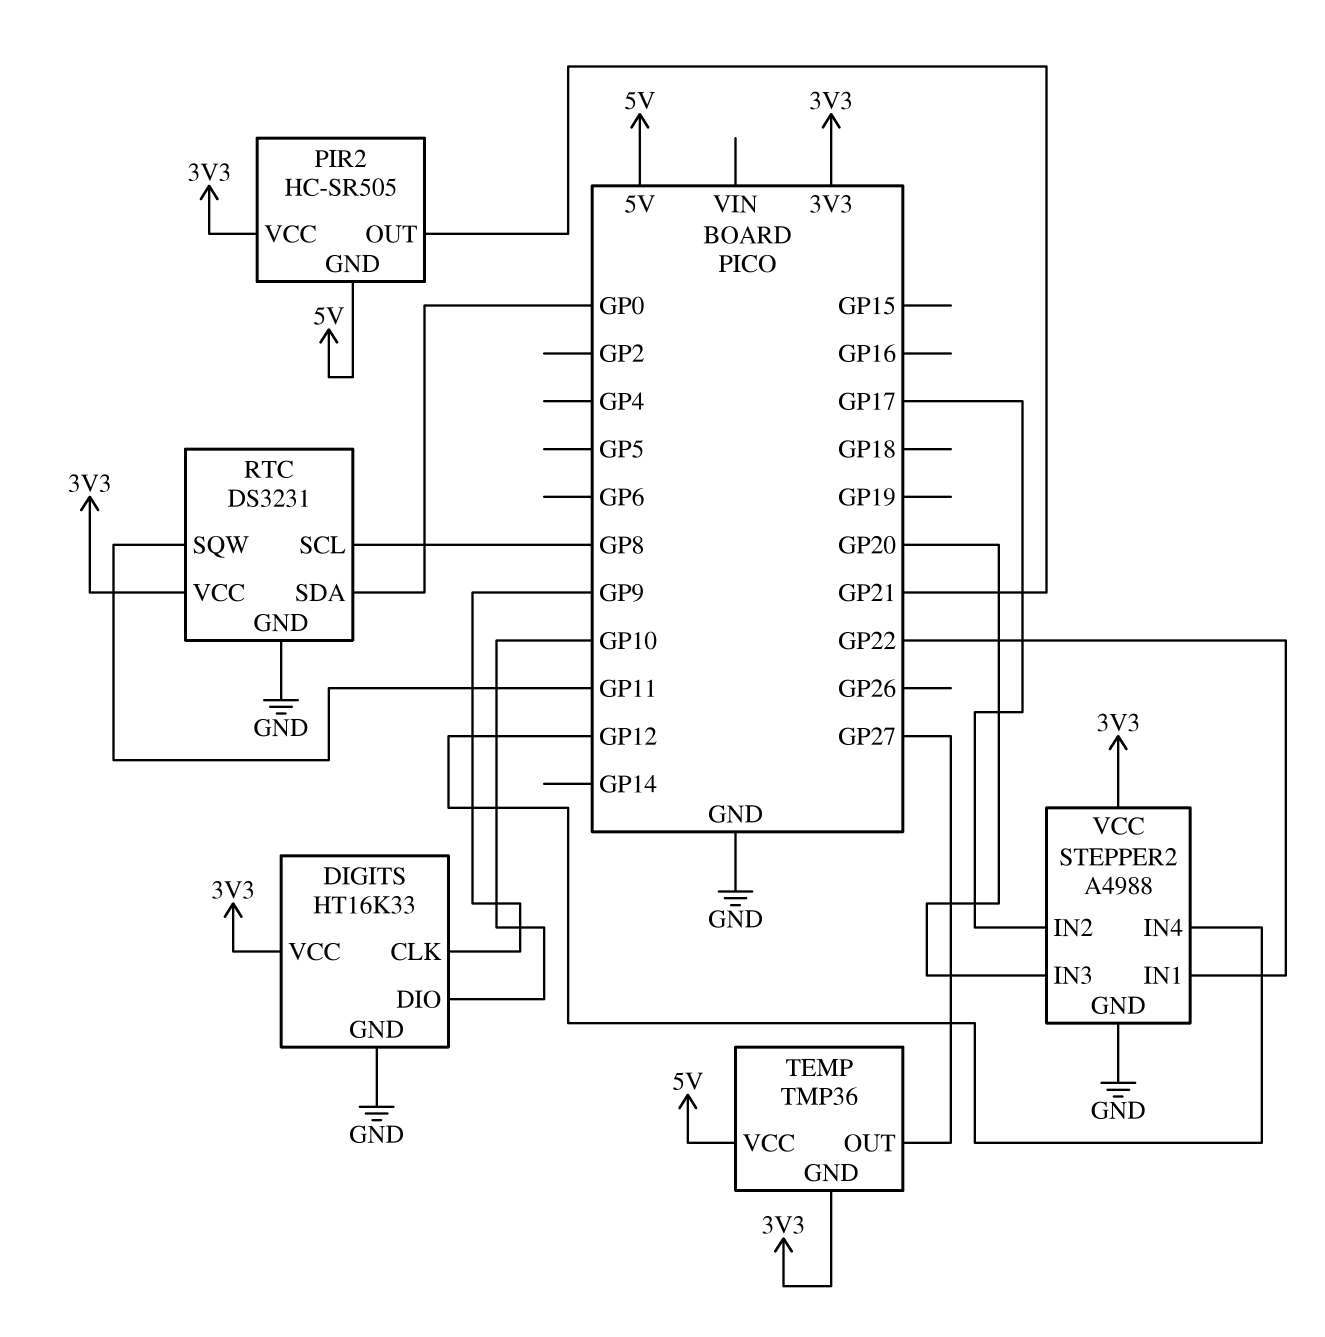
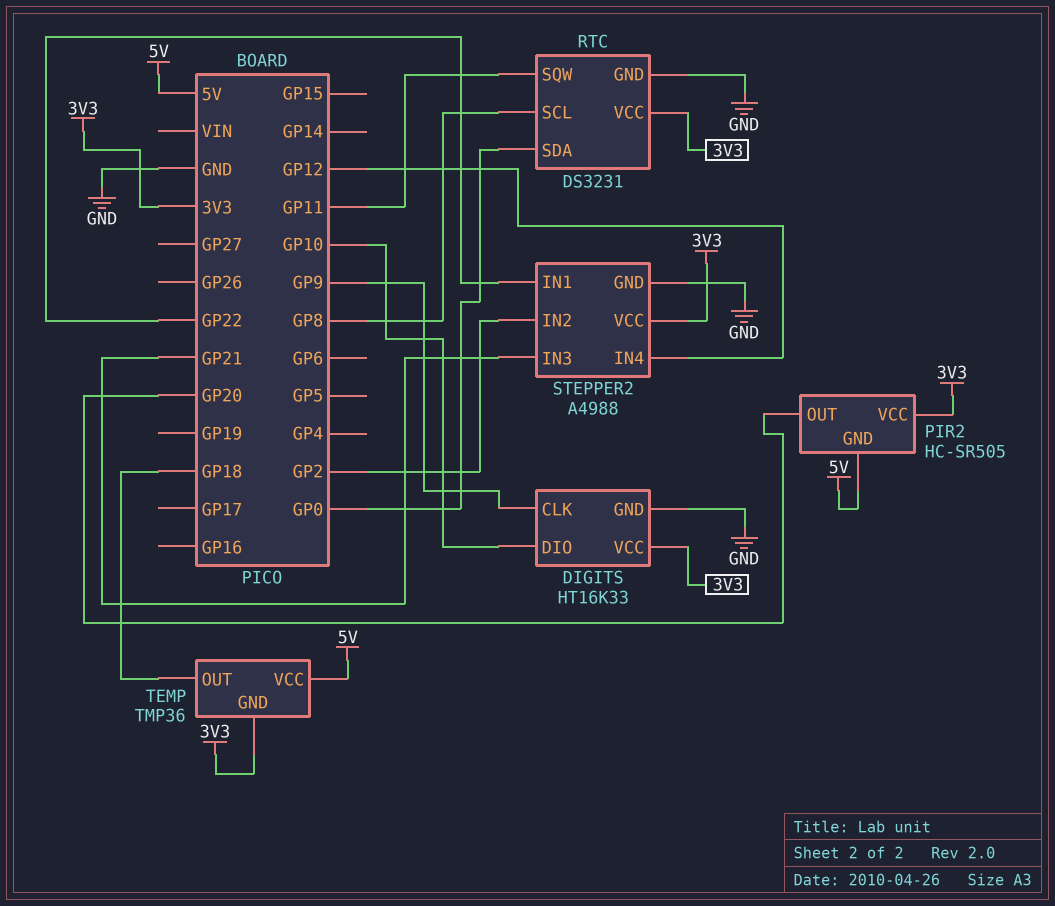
PIR2 pin OUT: GP21 -> GP20
STEPPER2 pin IN2: GP17 -> GP2
STEPPER2 pin IN3: GP20 -> GP21
TEMP pin OUT: GP27 -> GP18

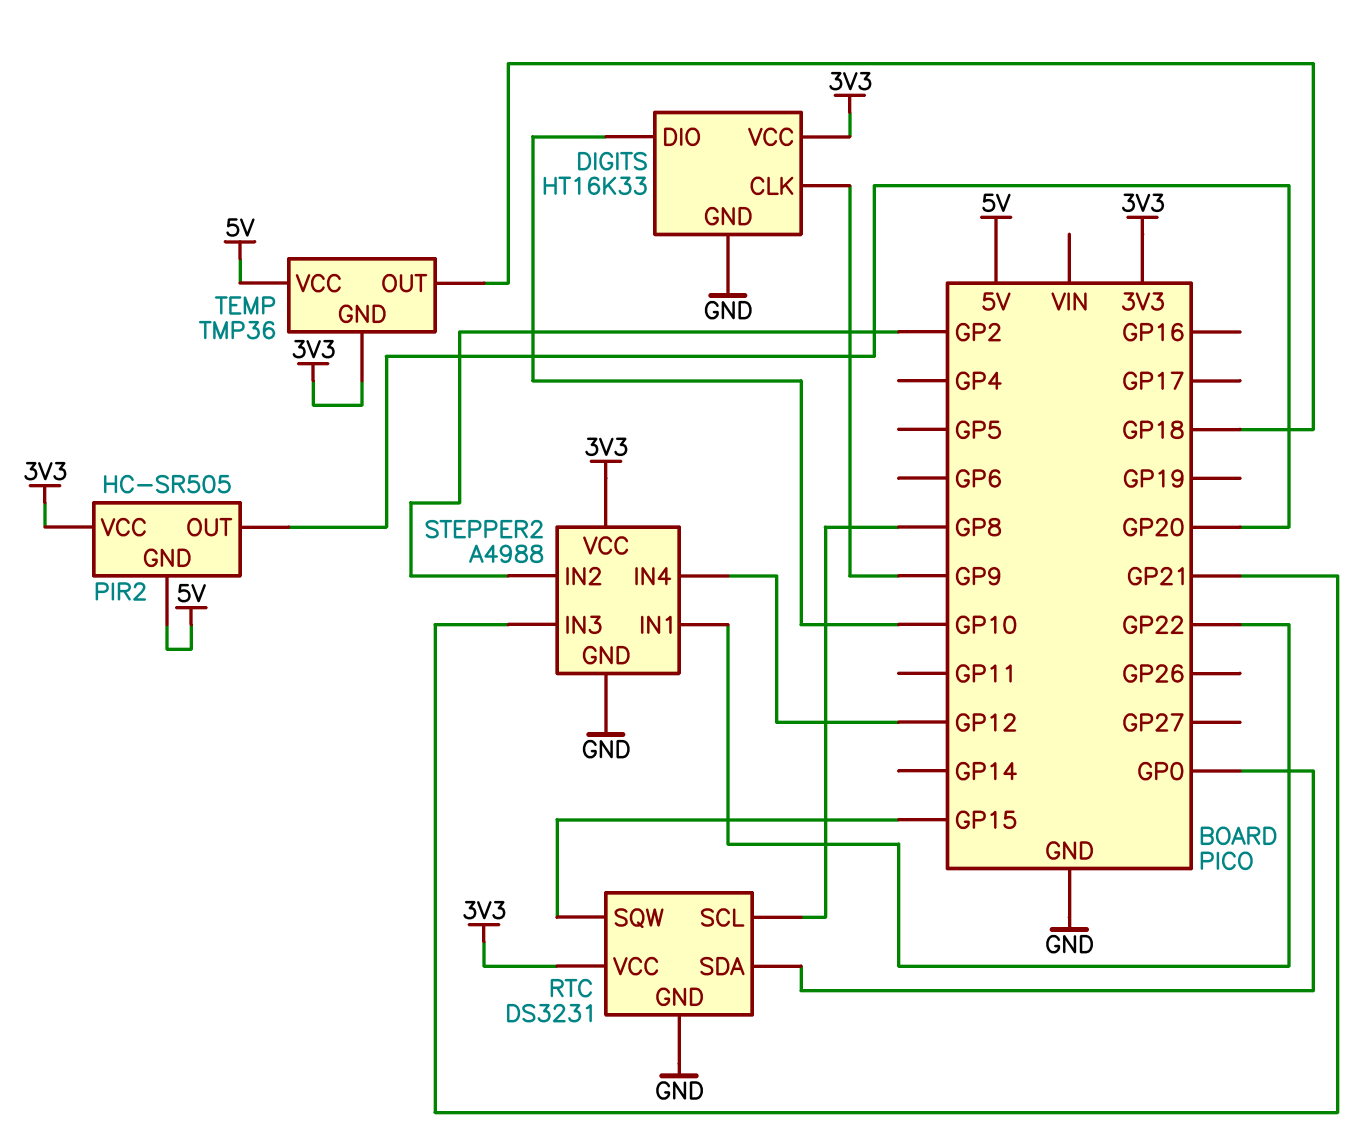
RTC pin SQW: GP11 -> GP15

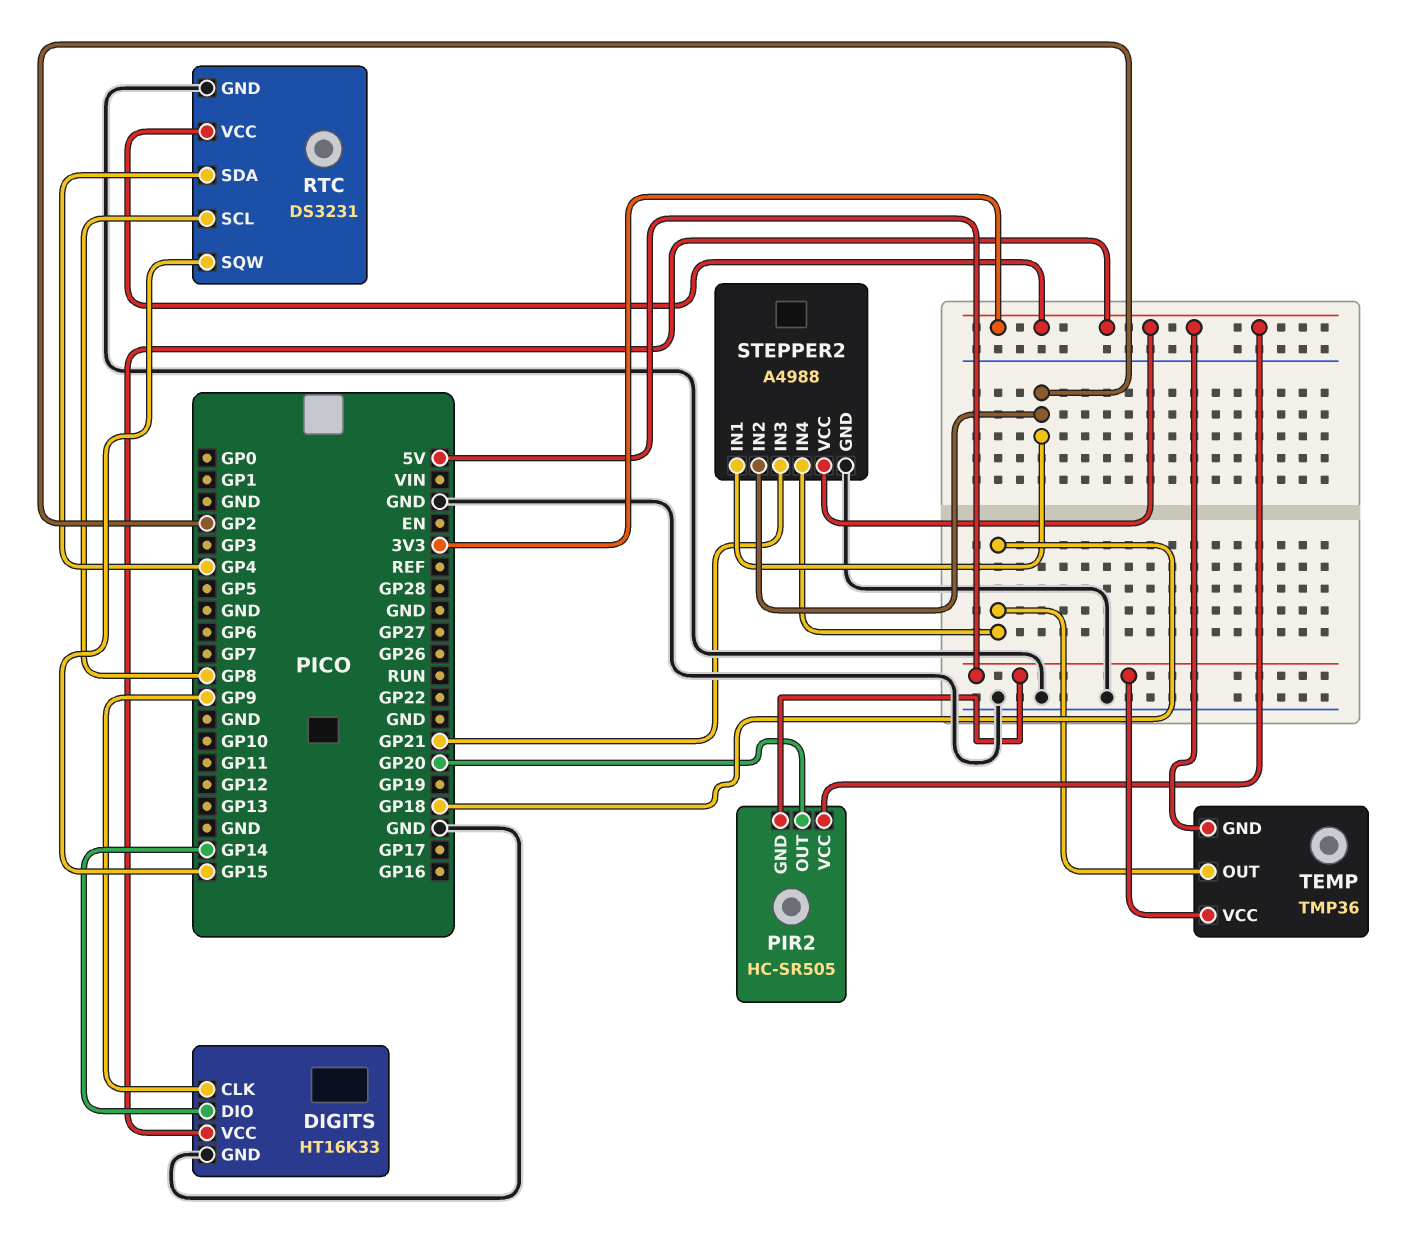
DIGITS pin DIO: GP10 -> GP14
RTC pin SDA: GP0 -> GP4
STEPPER2 pin IN1: GP22 -> GP2
STEPPER2 pin IN4: GP12 -> GP18

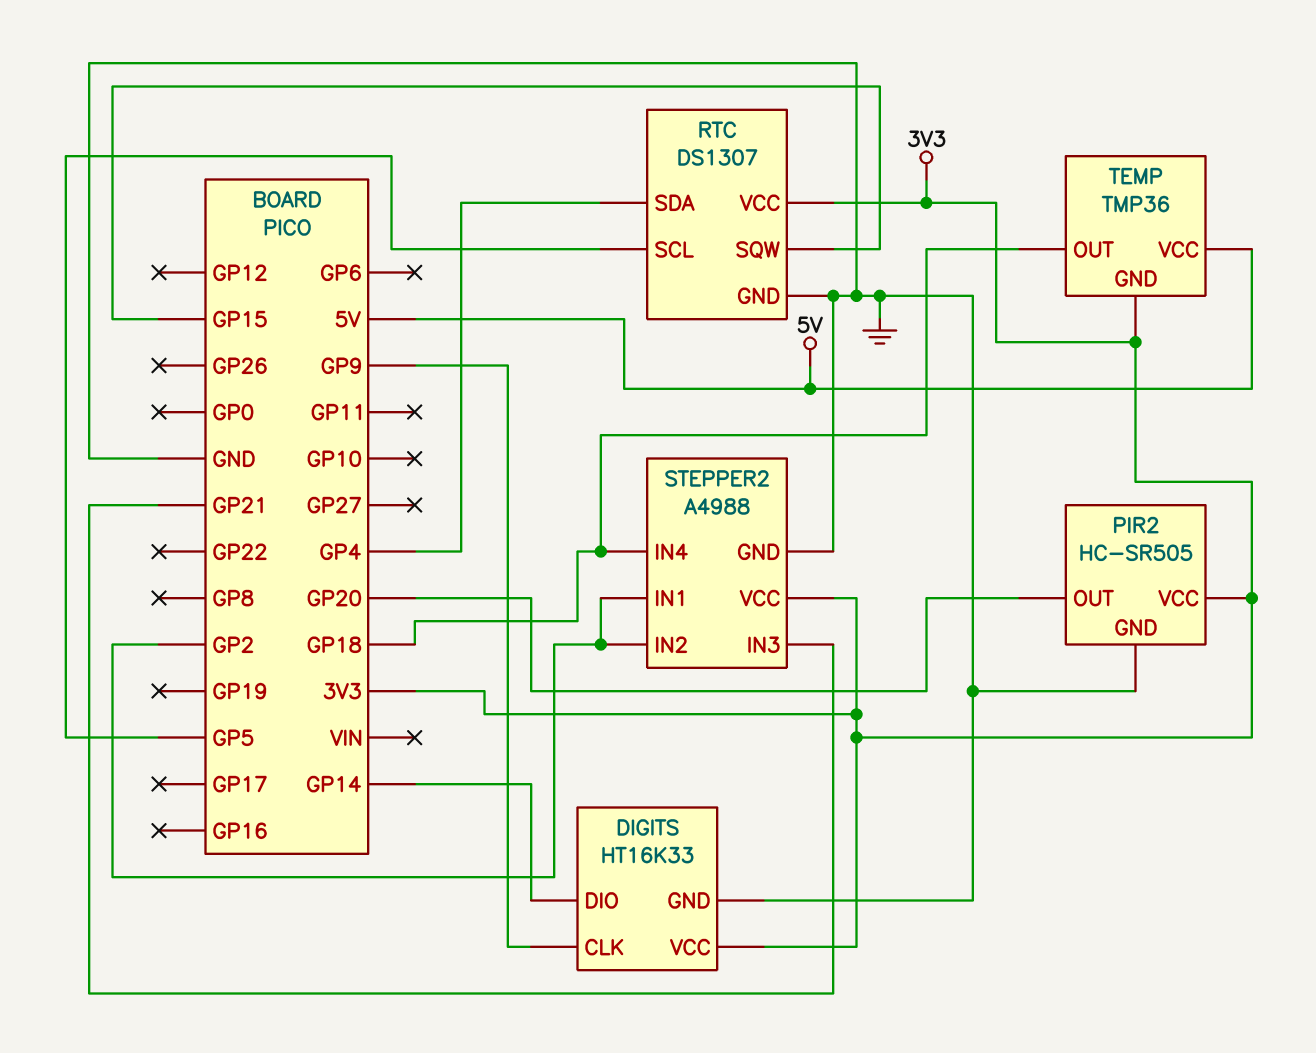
PIR2 pin GND: 5V -> GND
RTC: DS3231 -> DS1307
RTC pin SCL: GP8 -> GP5

